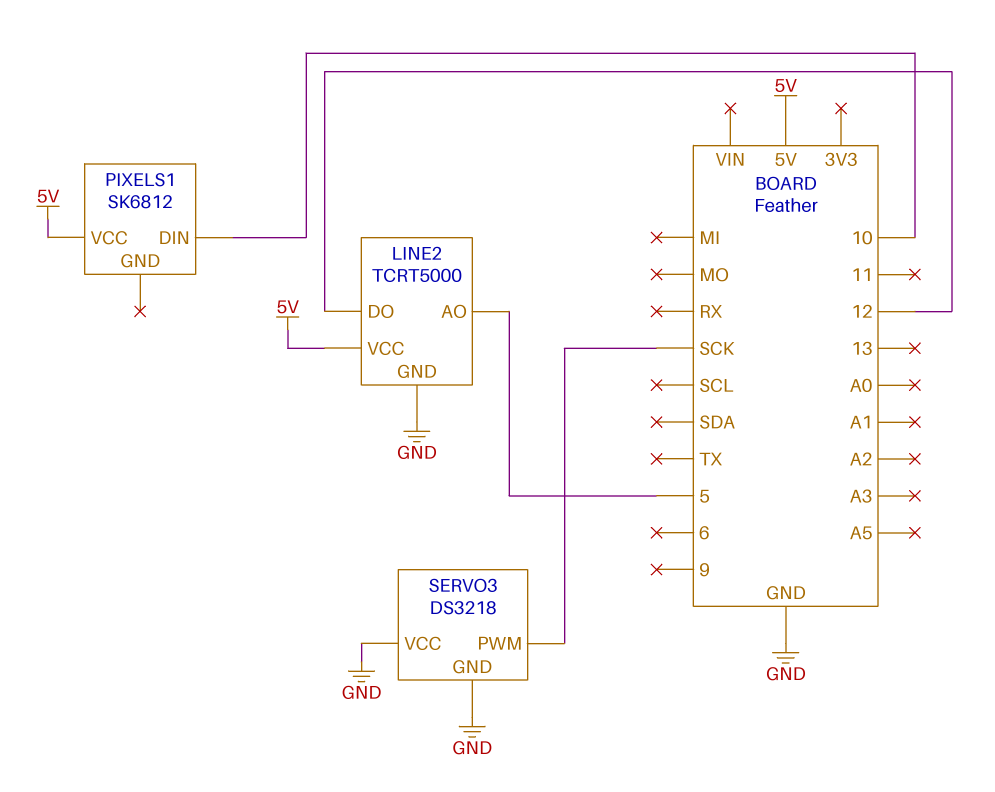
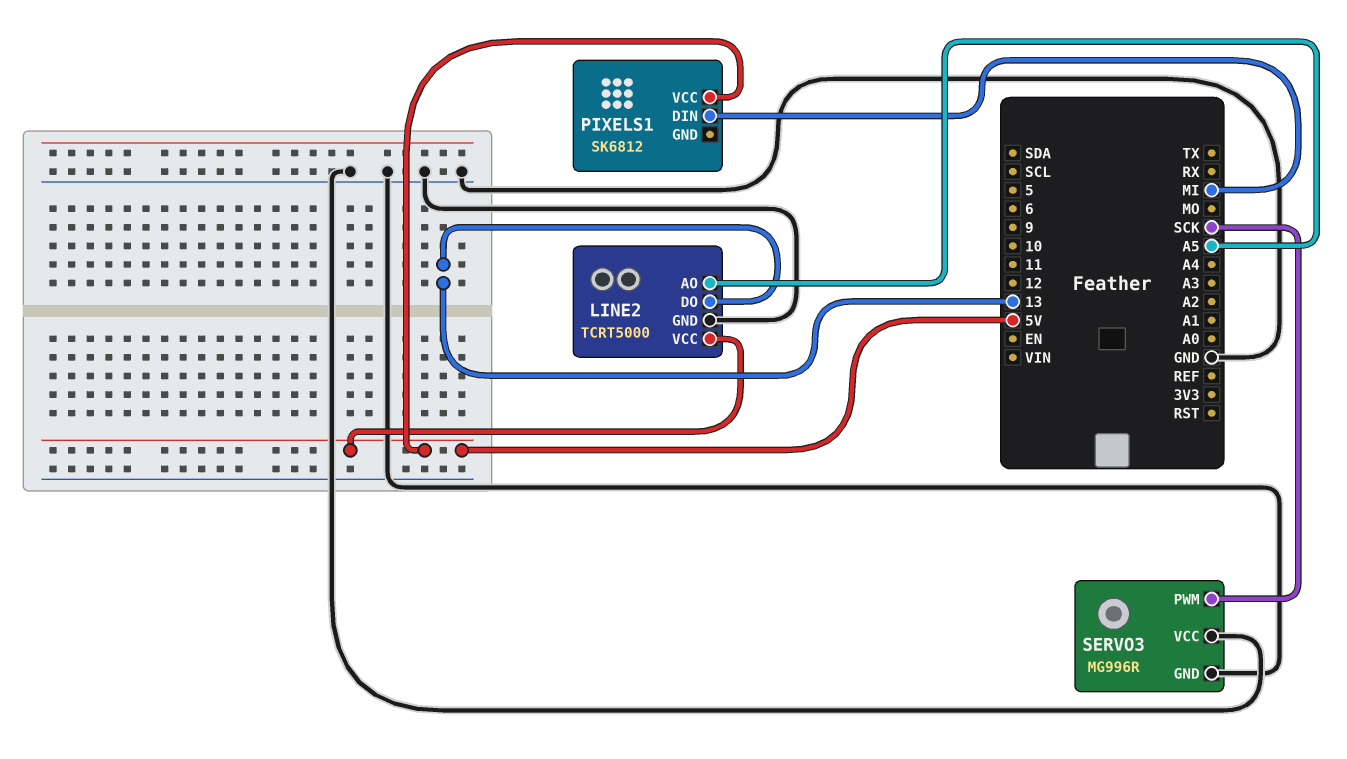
LINE2 pin AO: 5 -> A5
LINE2 pin DO: 12 -> 13
PIXELS1 pin DIN: 10 -> MI
SERVO3: DS3218 -> MG996R

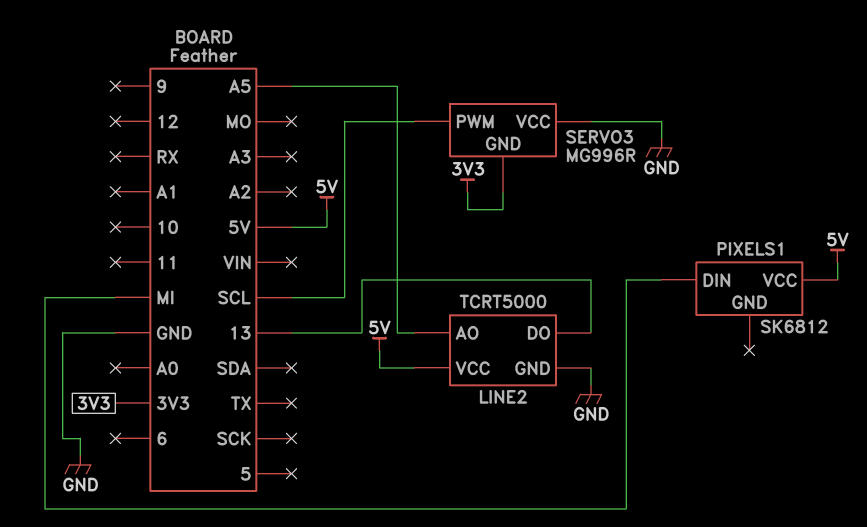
SERVO3 pin GND: GND -> 3V3
SERVO3 pin PWM: SCK -> SCL

